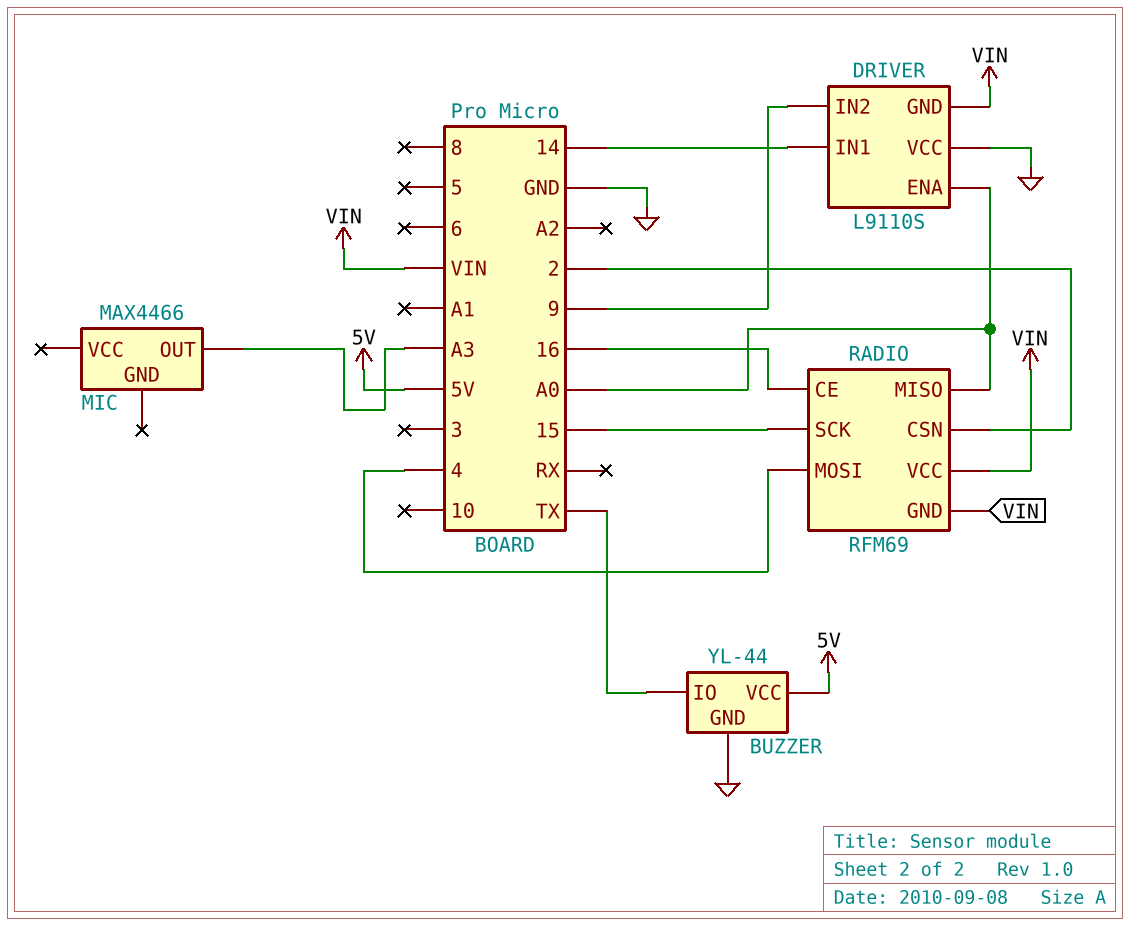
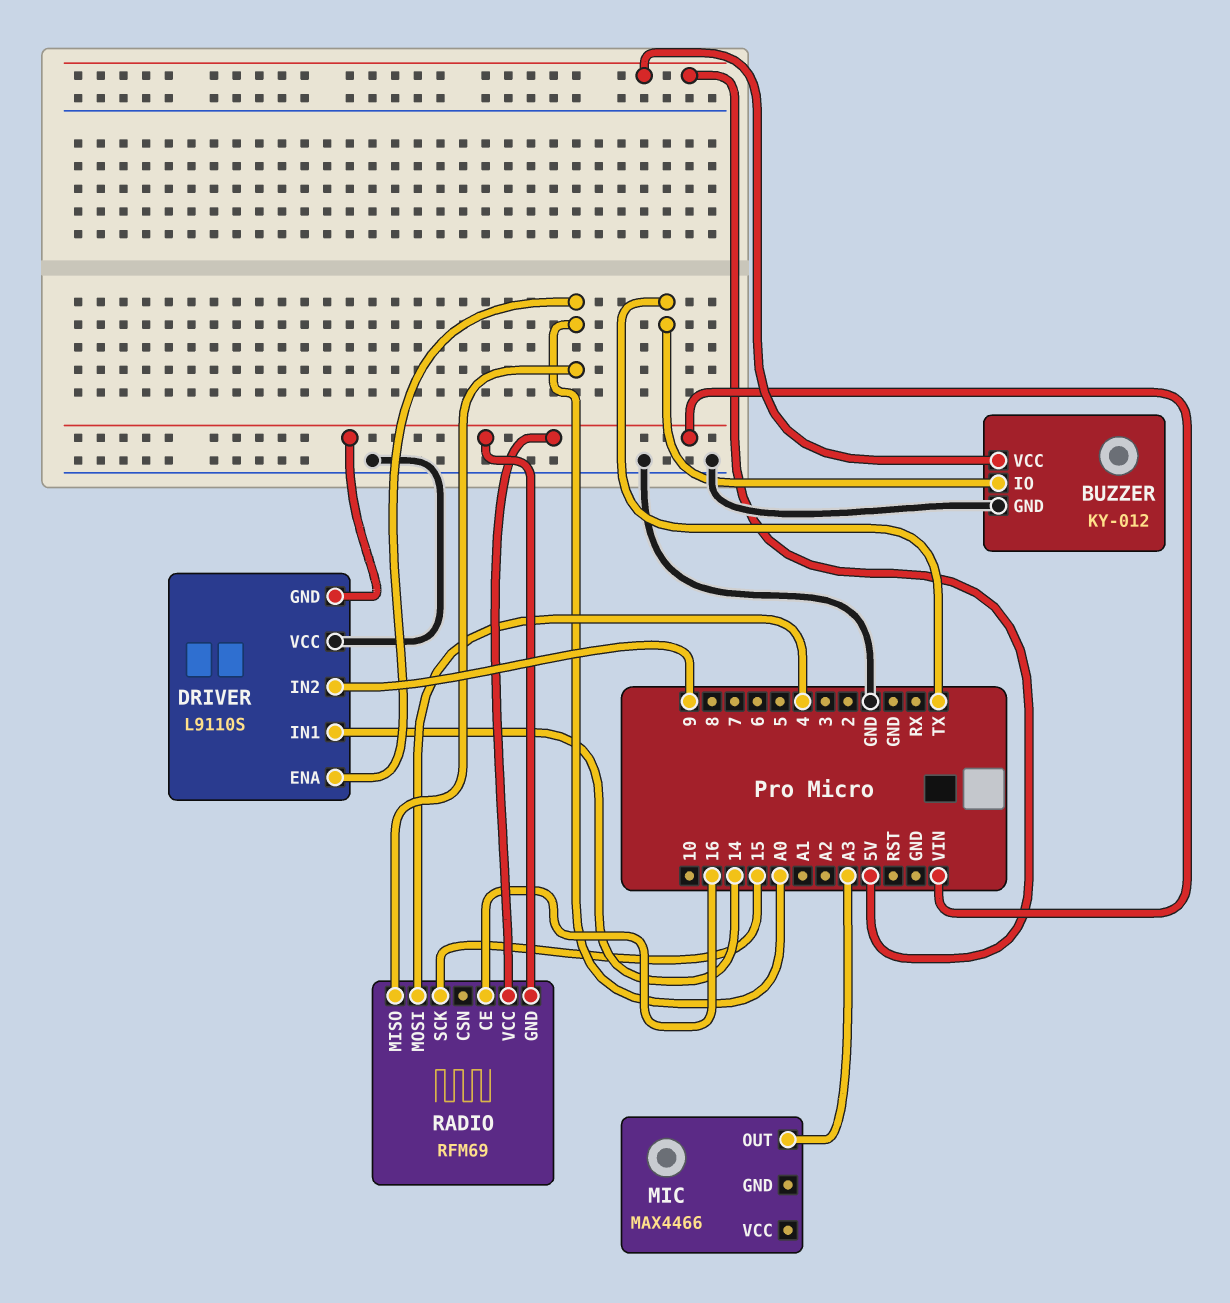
BUZZER: YL-44 -> KY-012
RADIO pin CSN: 2 -> none

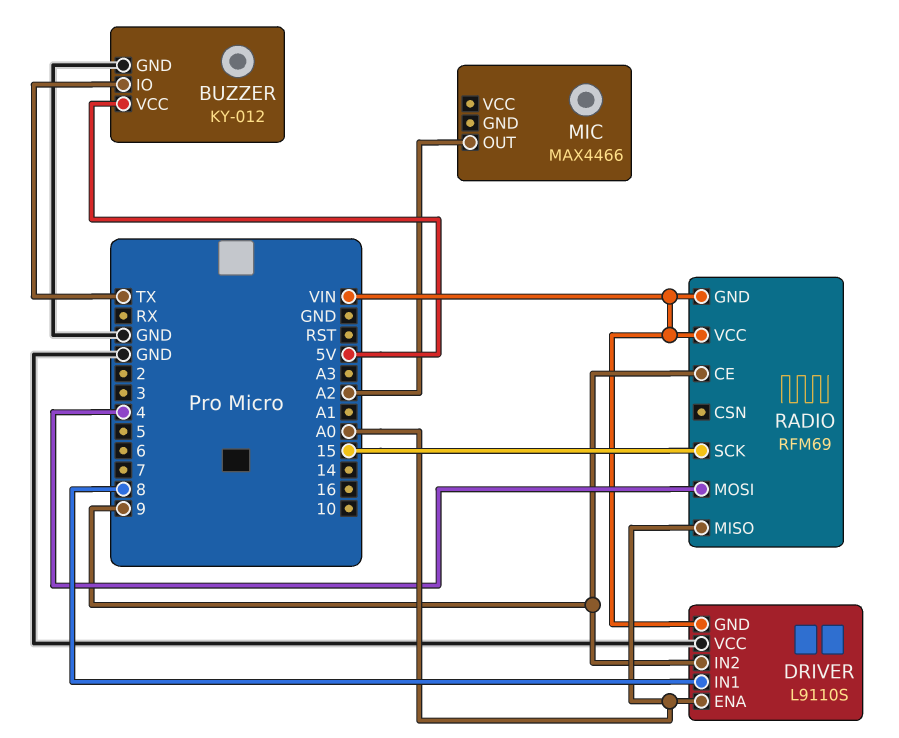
DRIVER pin IN1: 14 -> 8
MIC pin OUT: A3 -> A2
RADIO pin CE: 16 -> 9

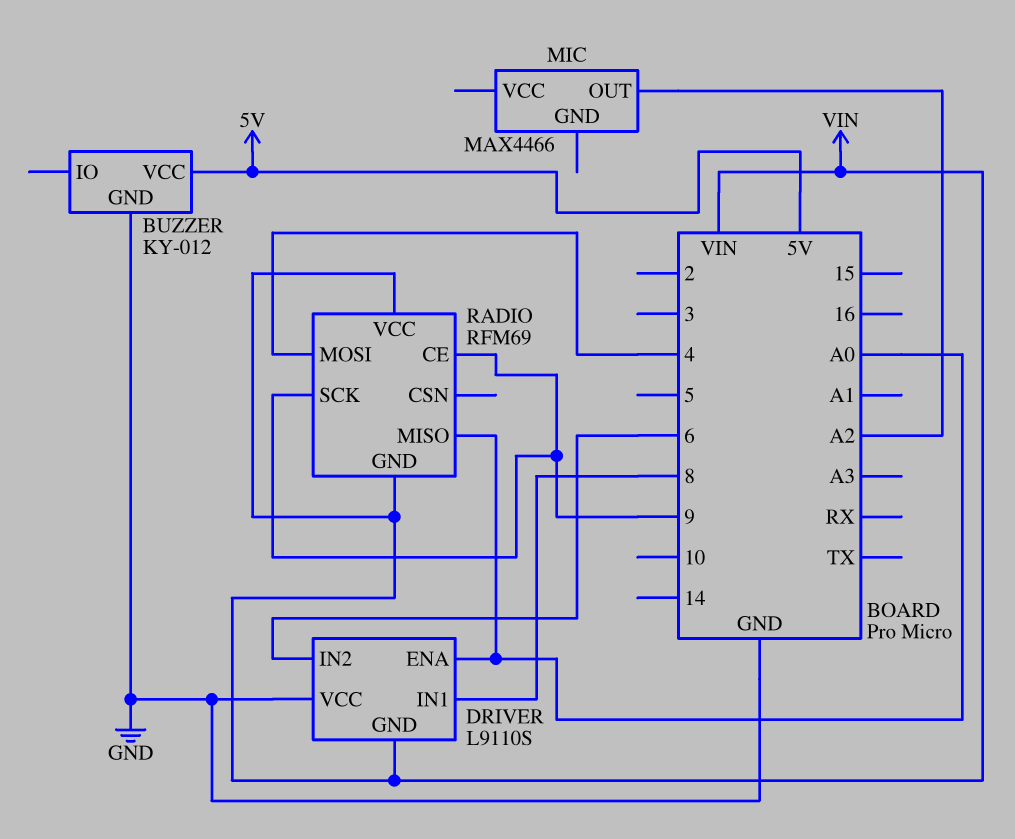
BUZZER pin IO: TX -> none
DRIVER pin IN2: 9 -> 6
RADIO pin SCK: 15 -> 9

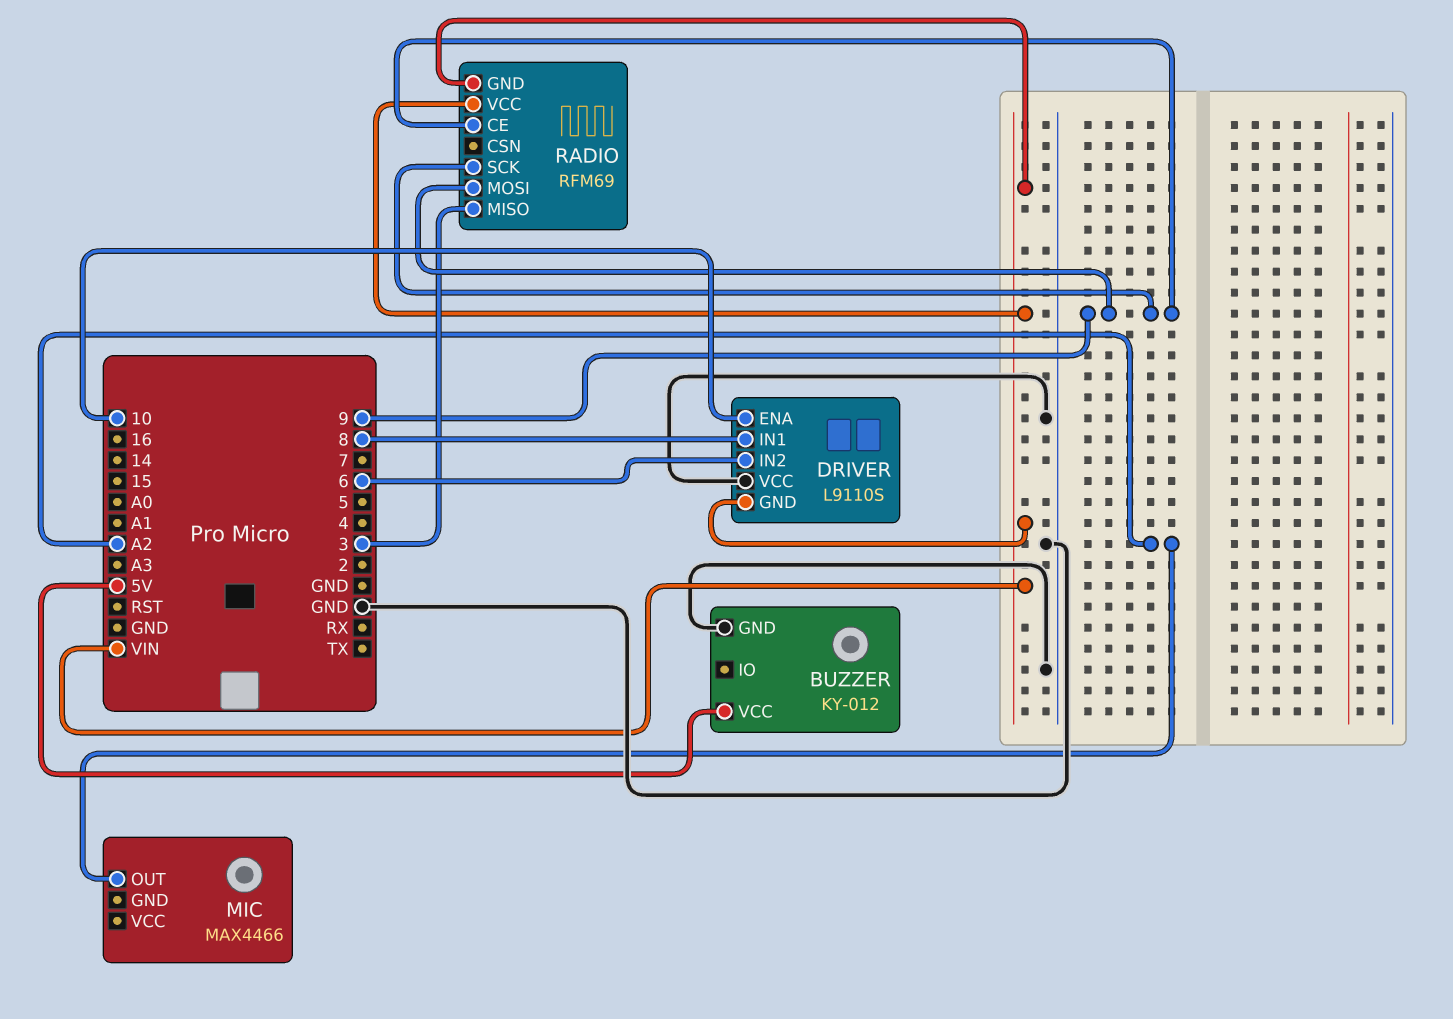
DRIVER pin ENA: A0 -> 10
RADIO pin MISO: A0 -> 3
RADIO pin MOSI: 4 -> 9

